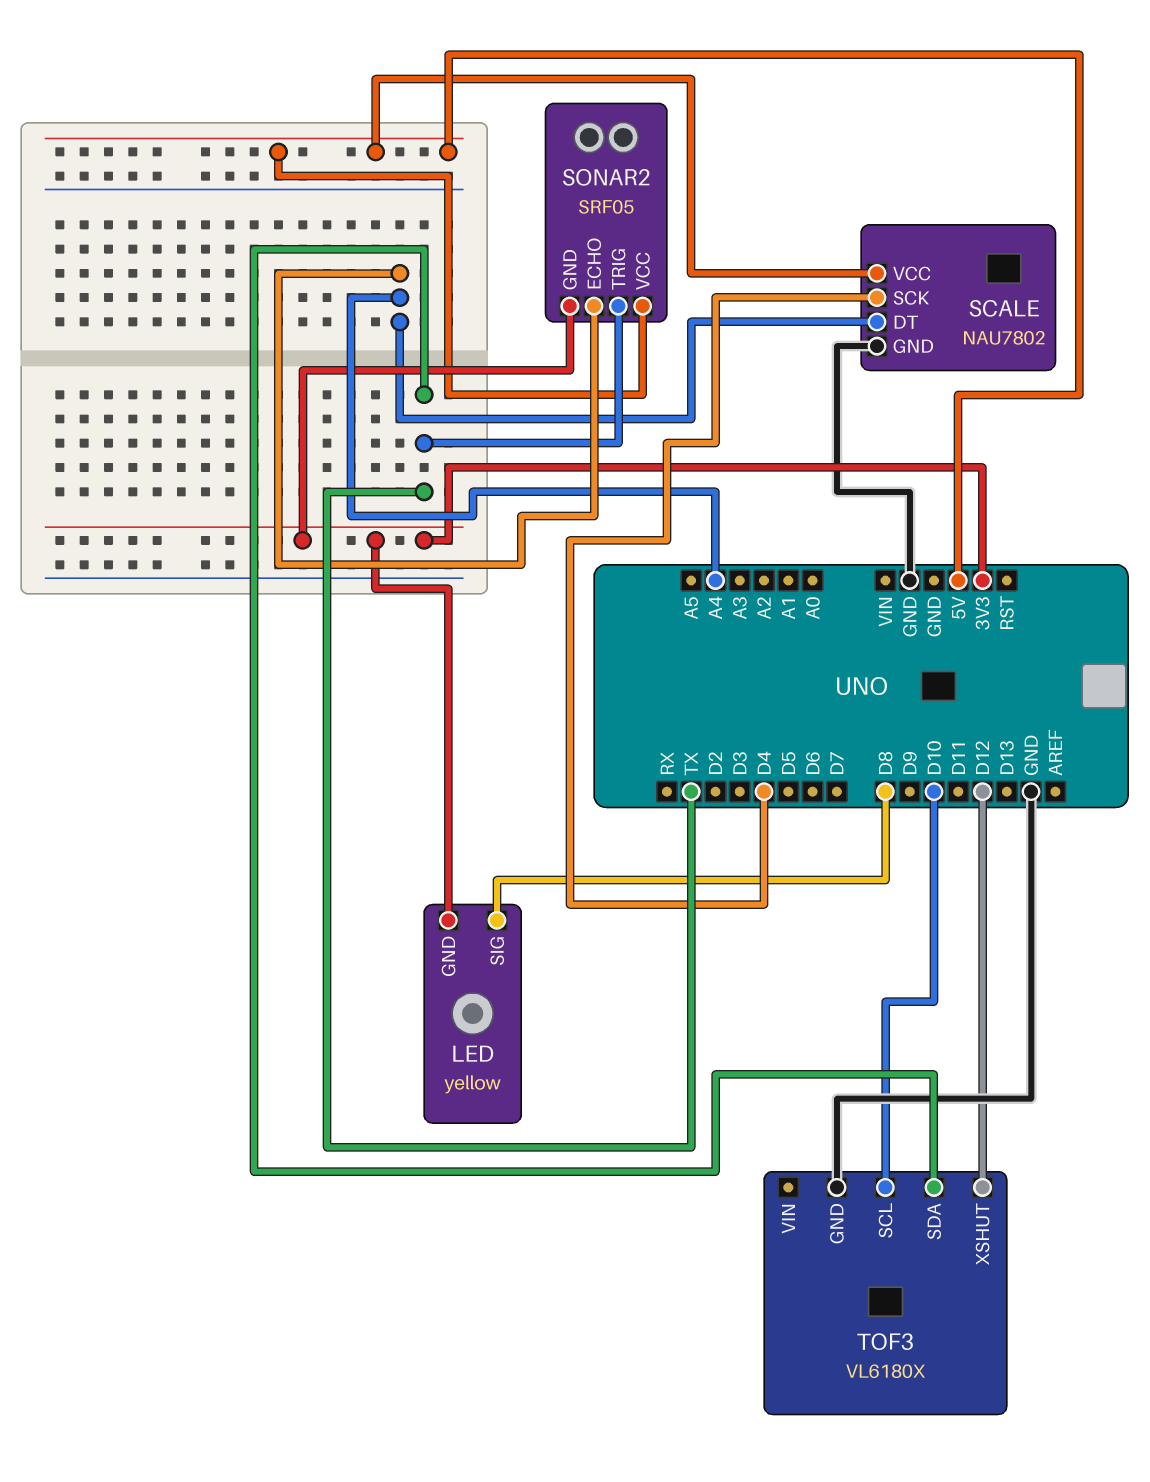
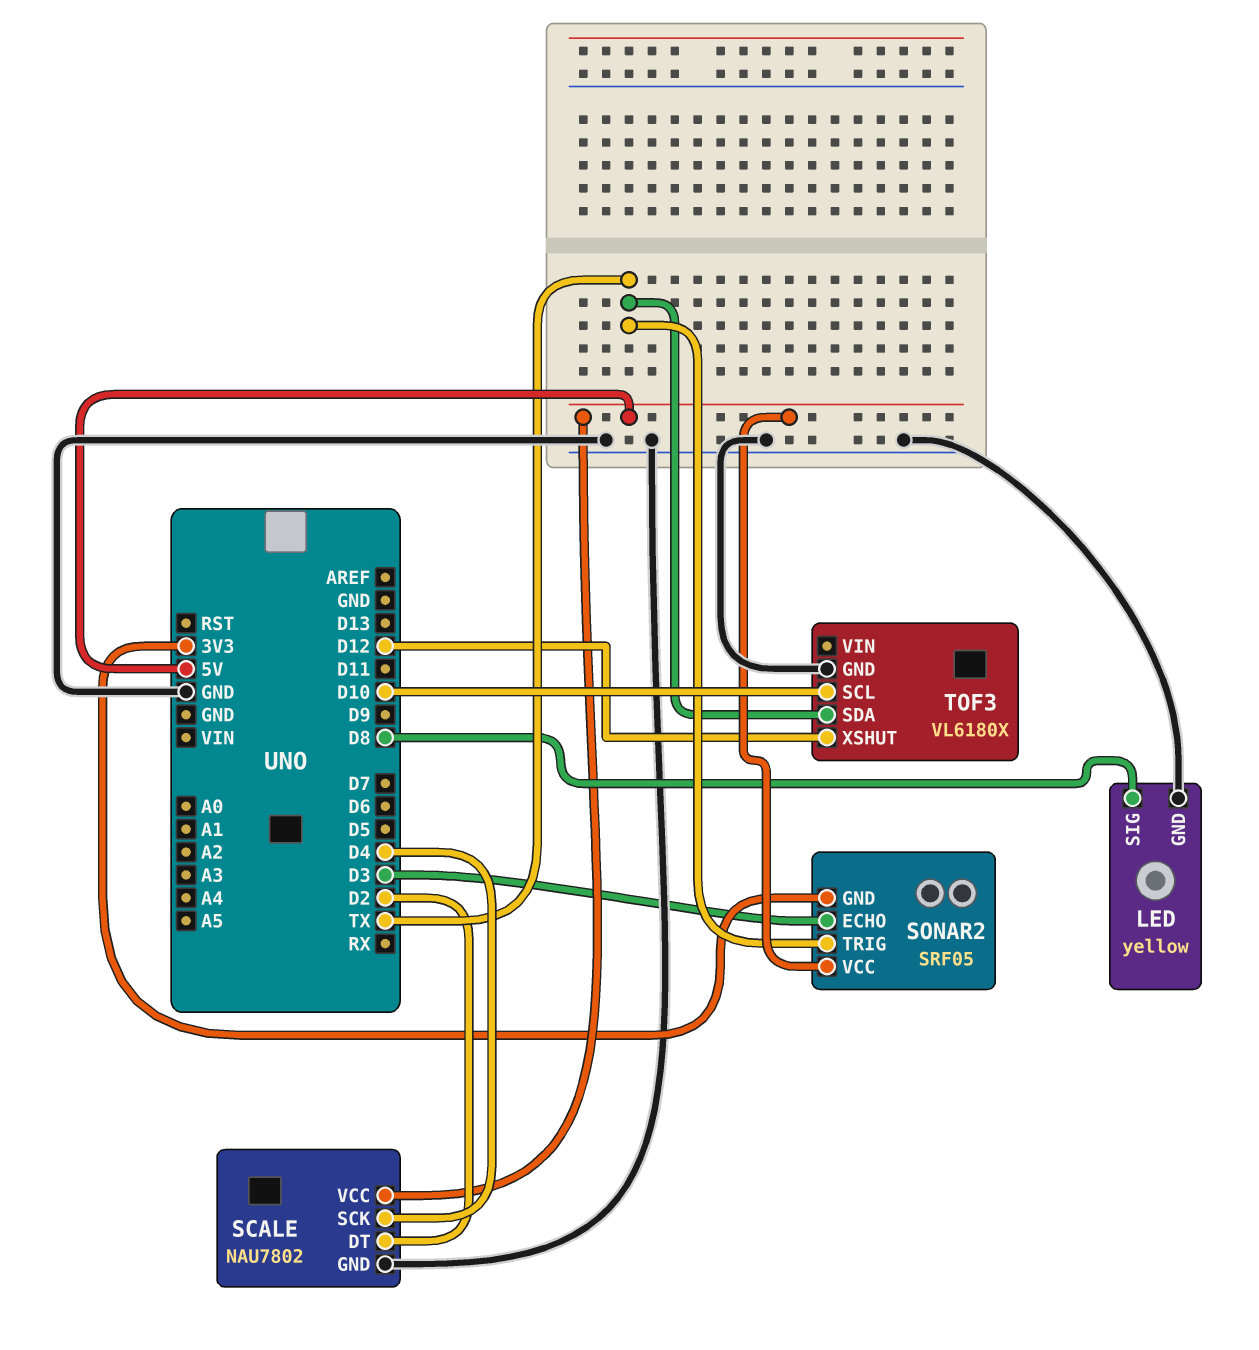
LED pin GND: 3V3 -> GND
SCALE pin DT: A4 -> D2
SONAR2 pin ECHO: A4 -> D3

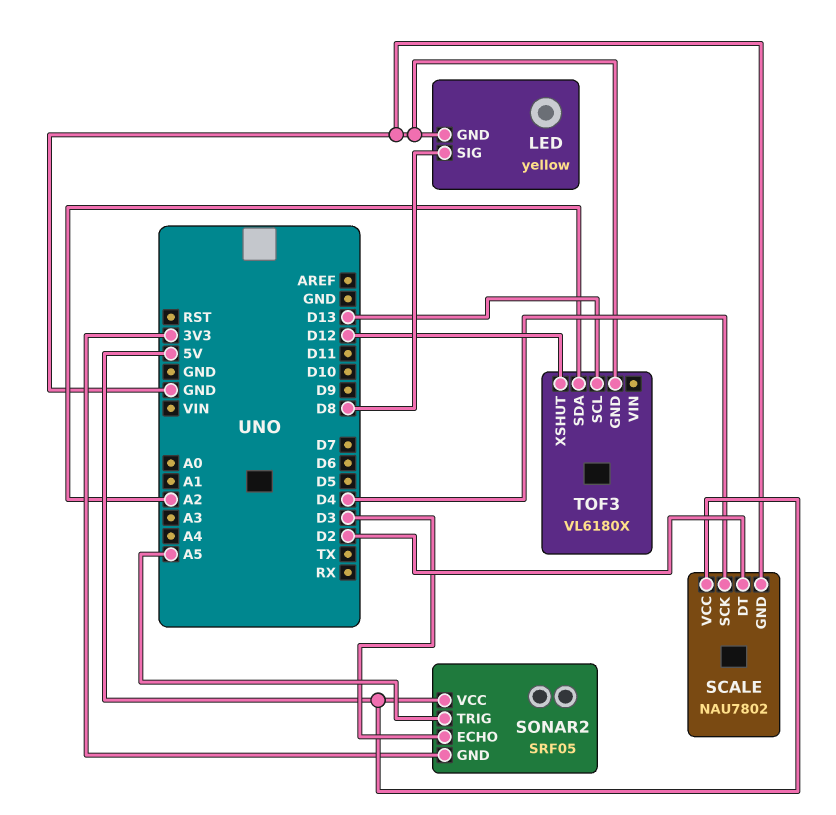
SONAR2 pin TRIG: TX -> A5
TOF3 pin SCL: D10 -> D13
TOF3 pin SDA: TX -> A2

